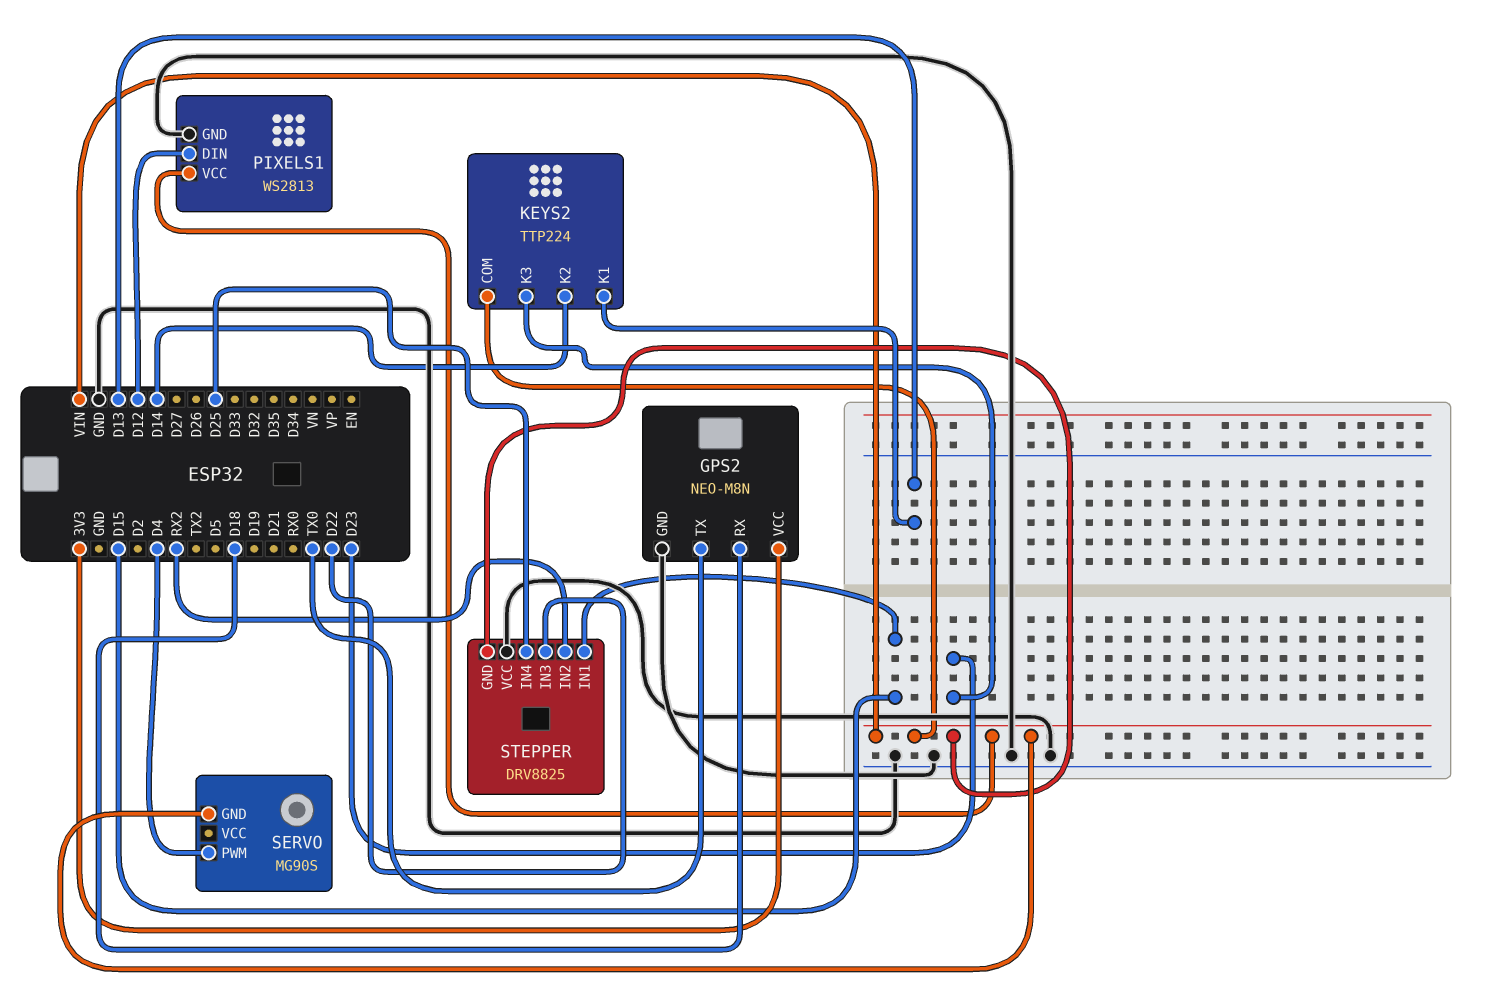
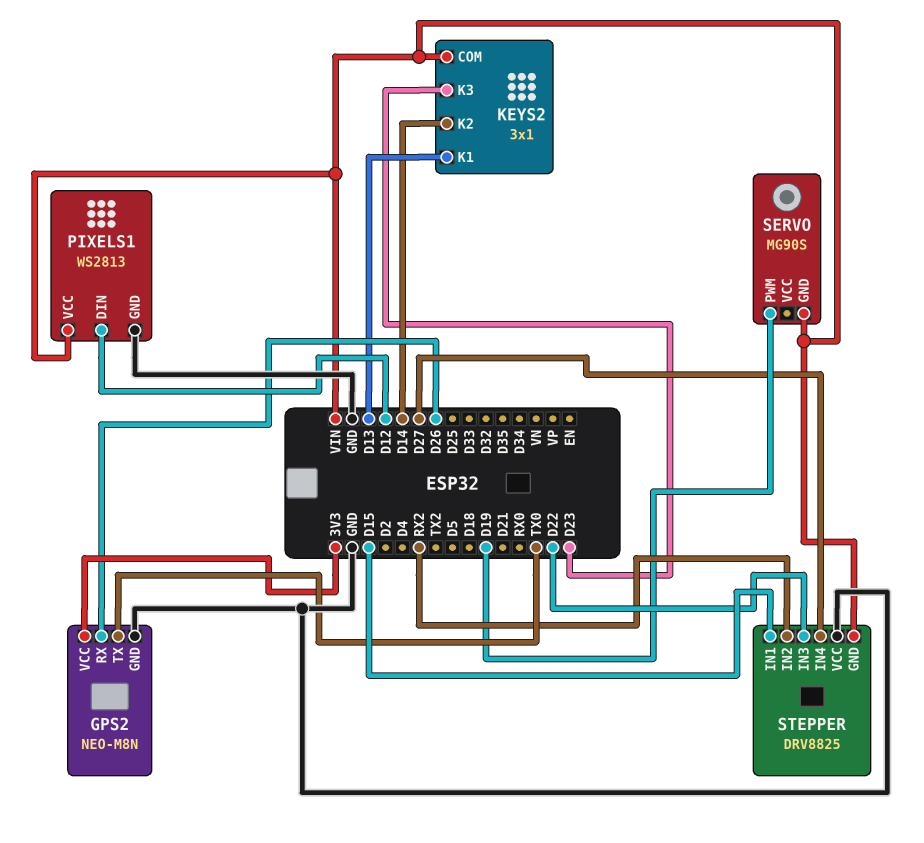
GPS2 pin RX: D18 -> D26
KEYS2: TTP224 -> 3x1
SERVO pin PWM: D4 -> D19
STEPPER pin IN4: D25 -> D27

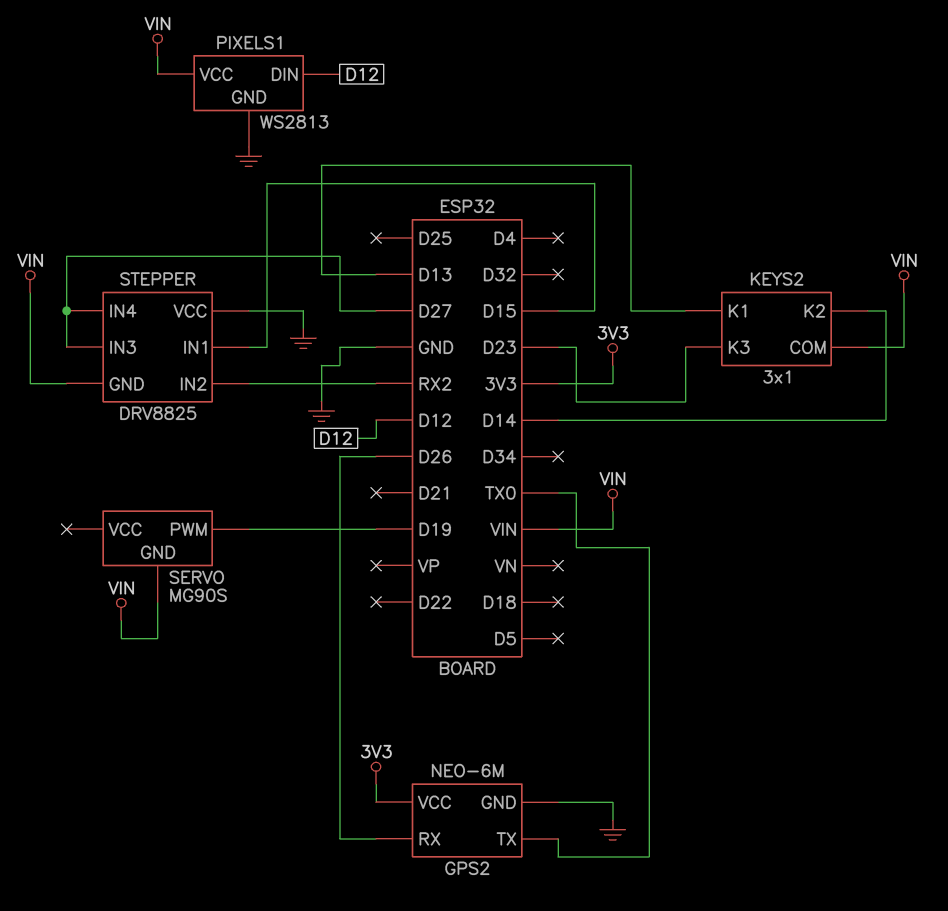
GPS2: NEO-M8N -> NEO-6M
STEPPER pin IN3: D22 -> D27

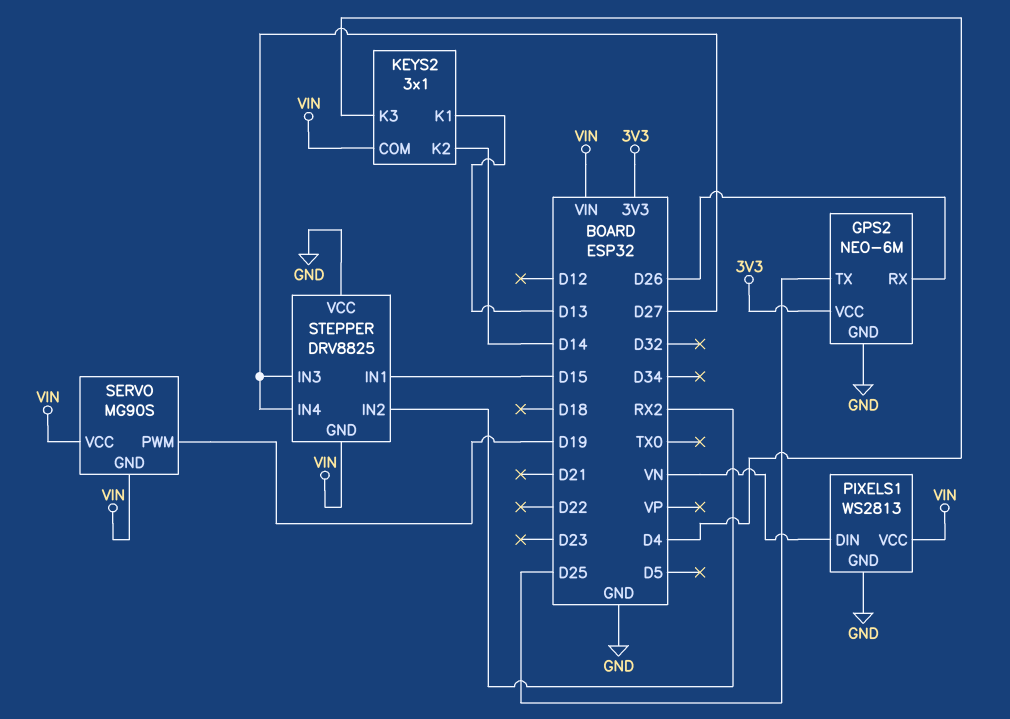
GPS2 pin TX: TX0 -> D25
KEYS2 pin K3: D23 -> D4
PIXELS1 pin DIN: D12 -> VN
SERVO pin VCC: none -> VIN

